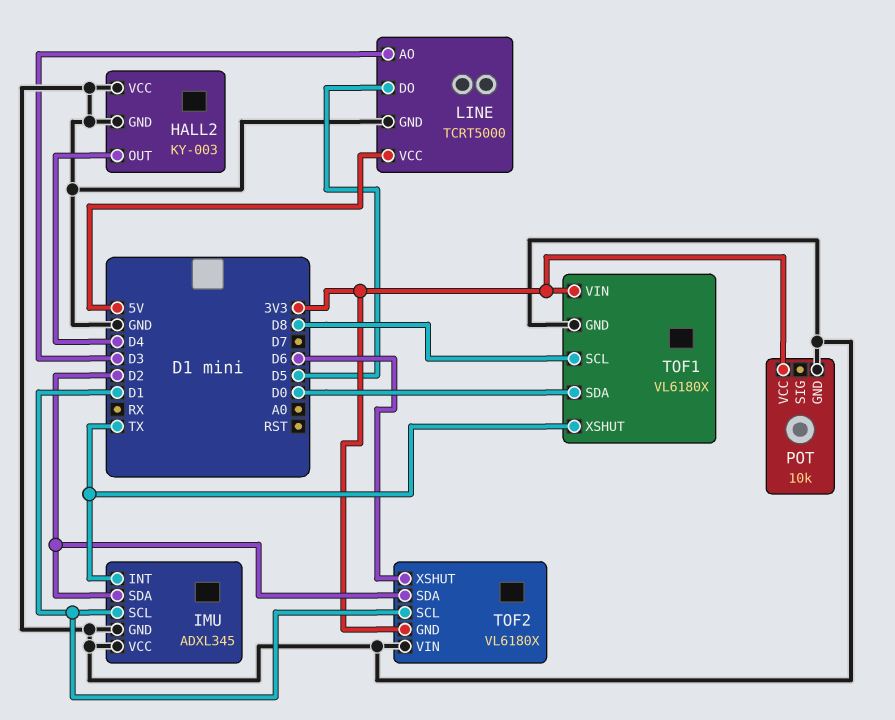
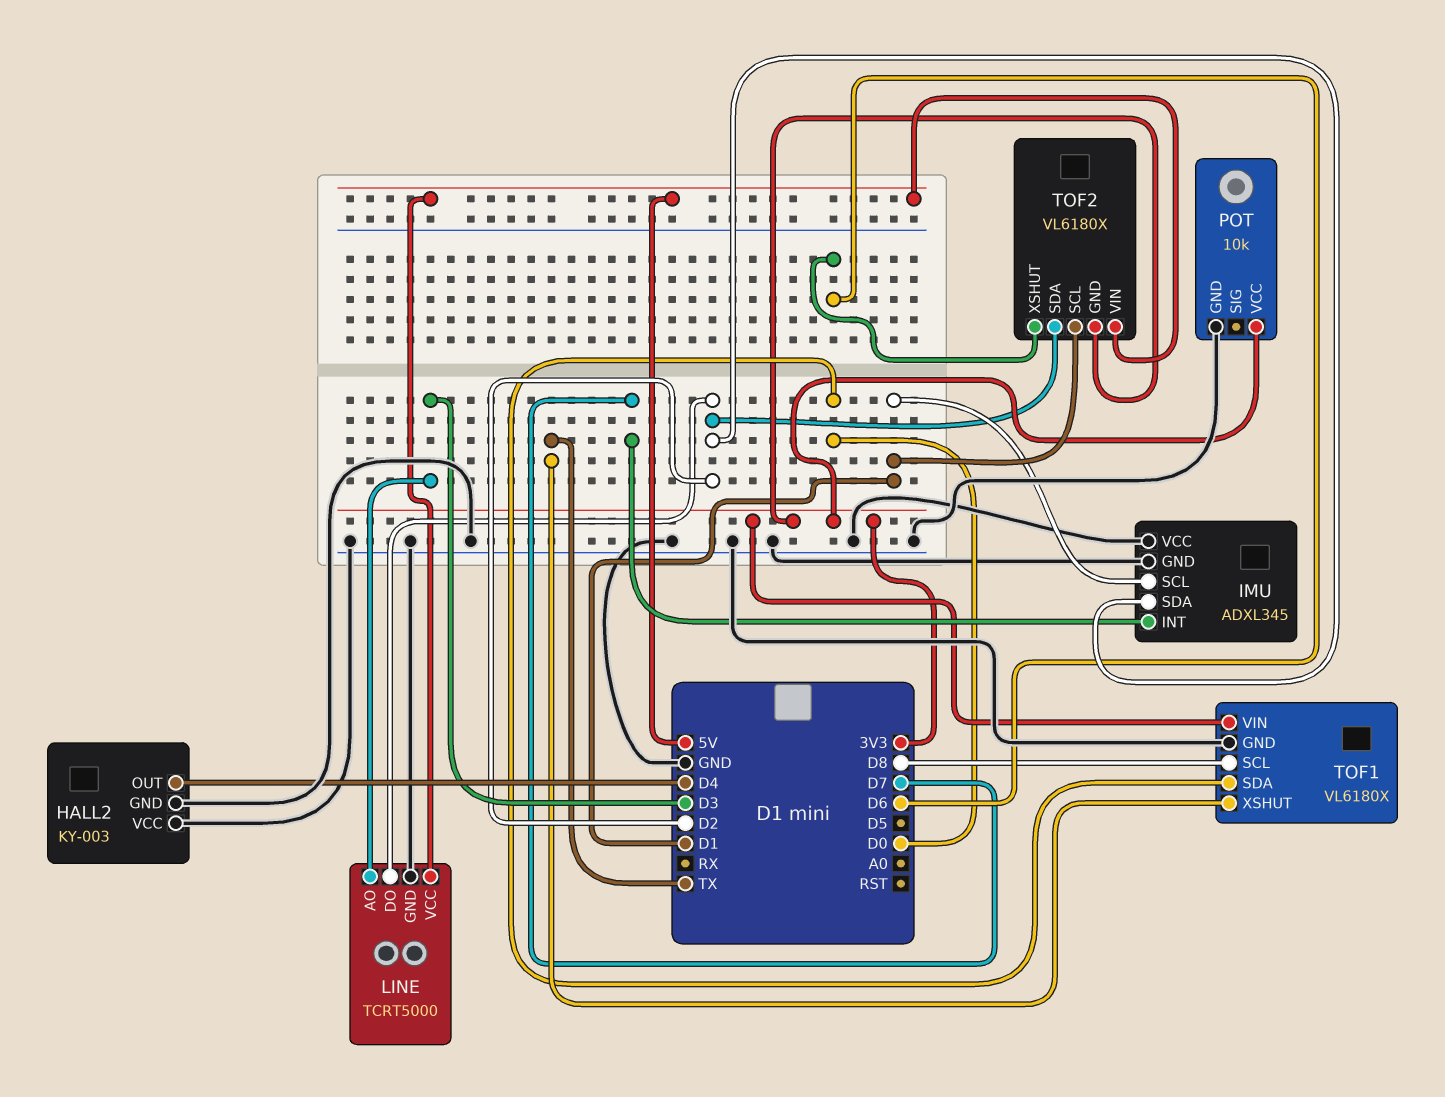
IMU pin INT: TX -> D7
LINE pin DO: D5 -> D2
TOF2 pin VIN: GND -> 5V

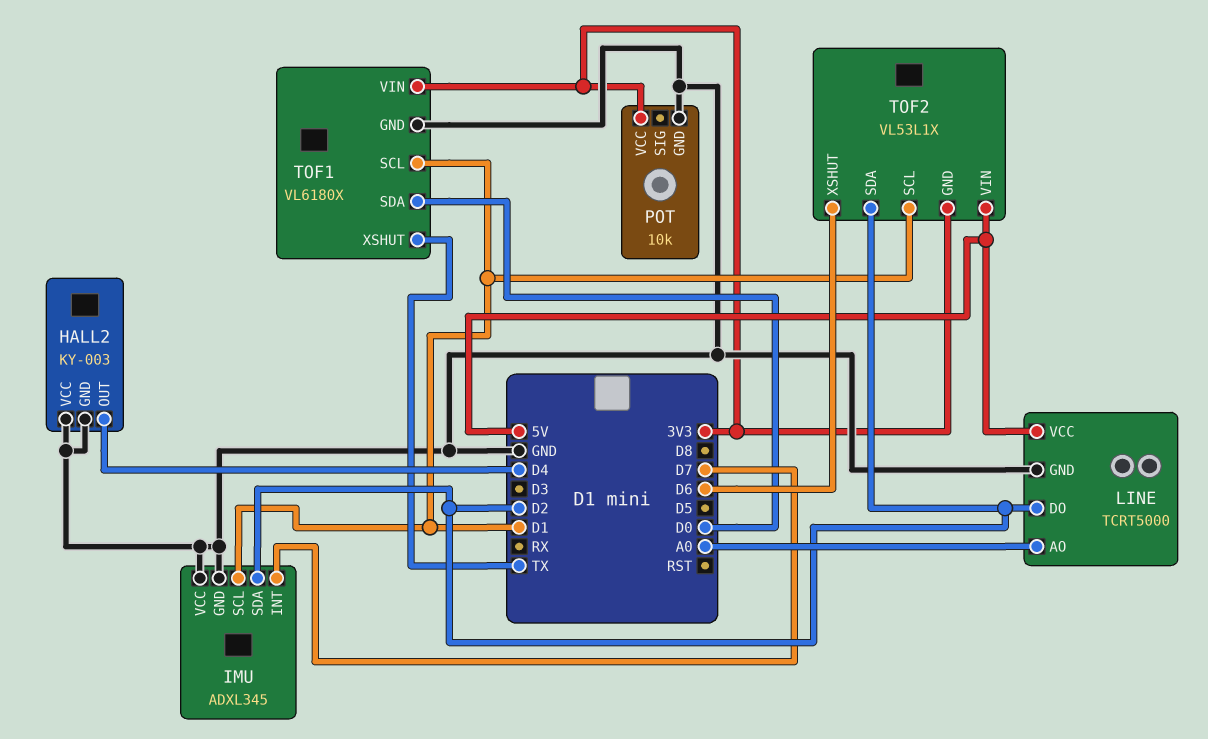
LINE pin AO: D3 -> A0
TOF1 pin SCL: D8 -> D1
TOF2: VL6180X -> VL53L1X

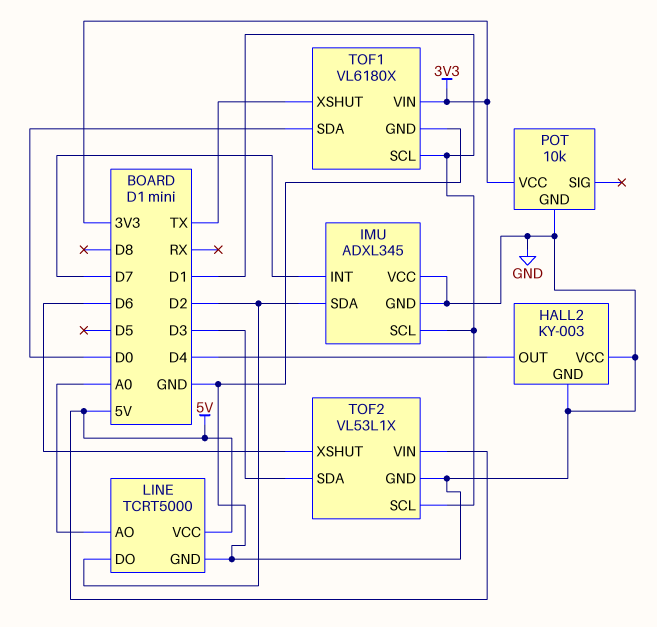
TOF2 pin GND: 3V3 -> GND
TOF2 pin SDA: D2 -> D3

